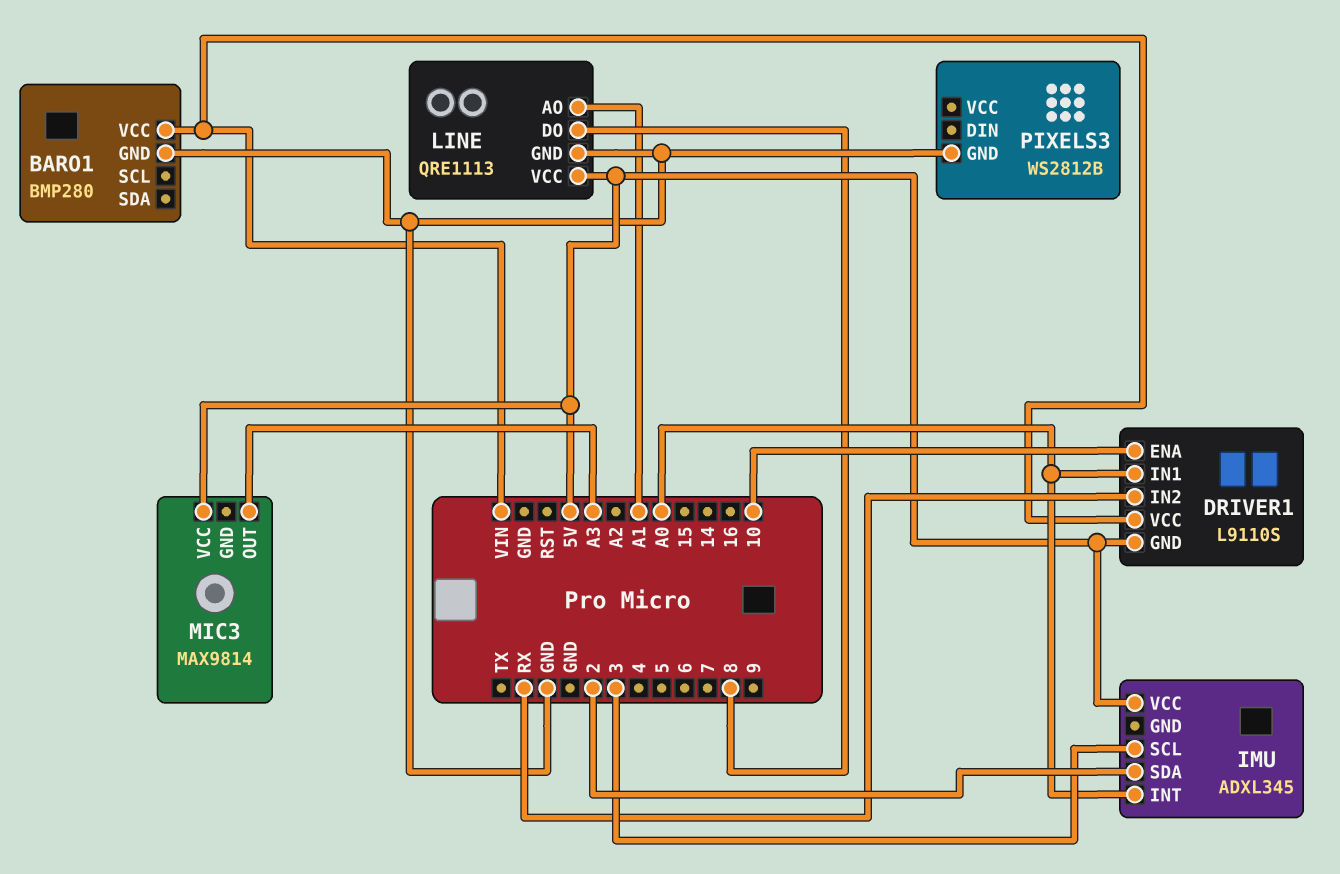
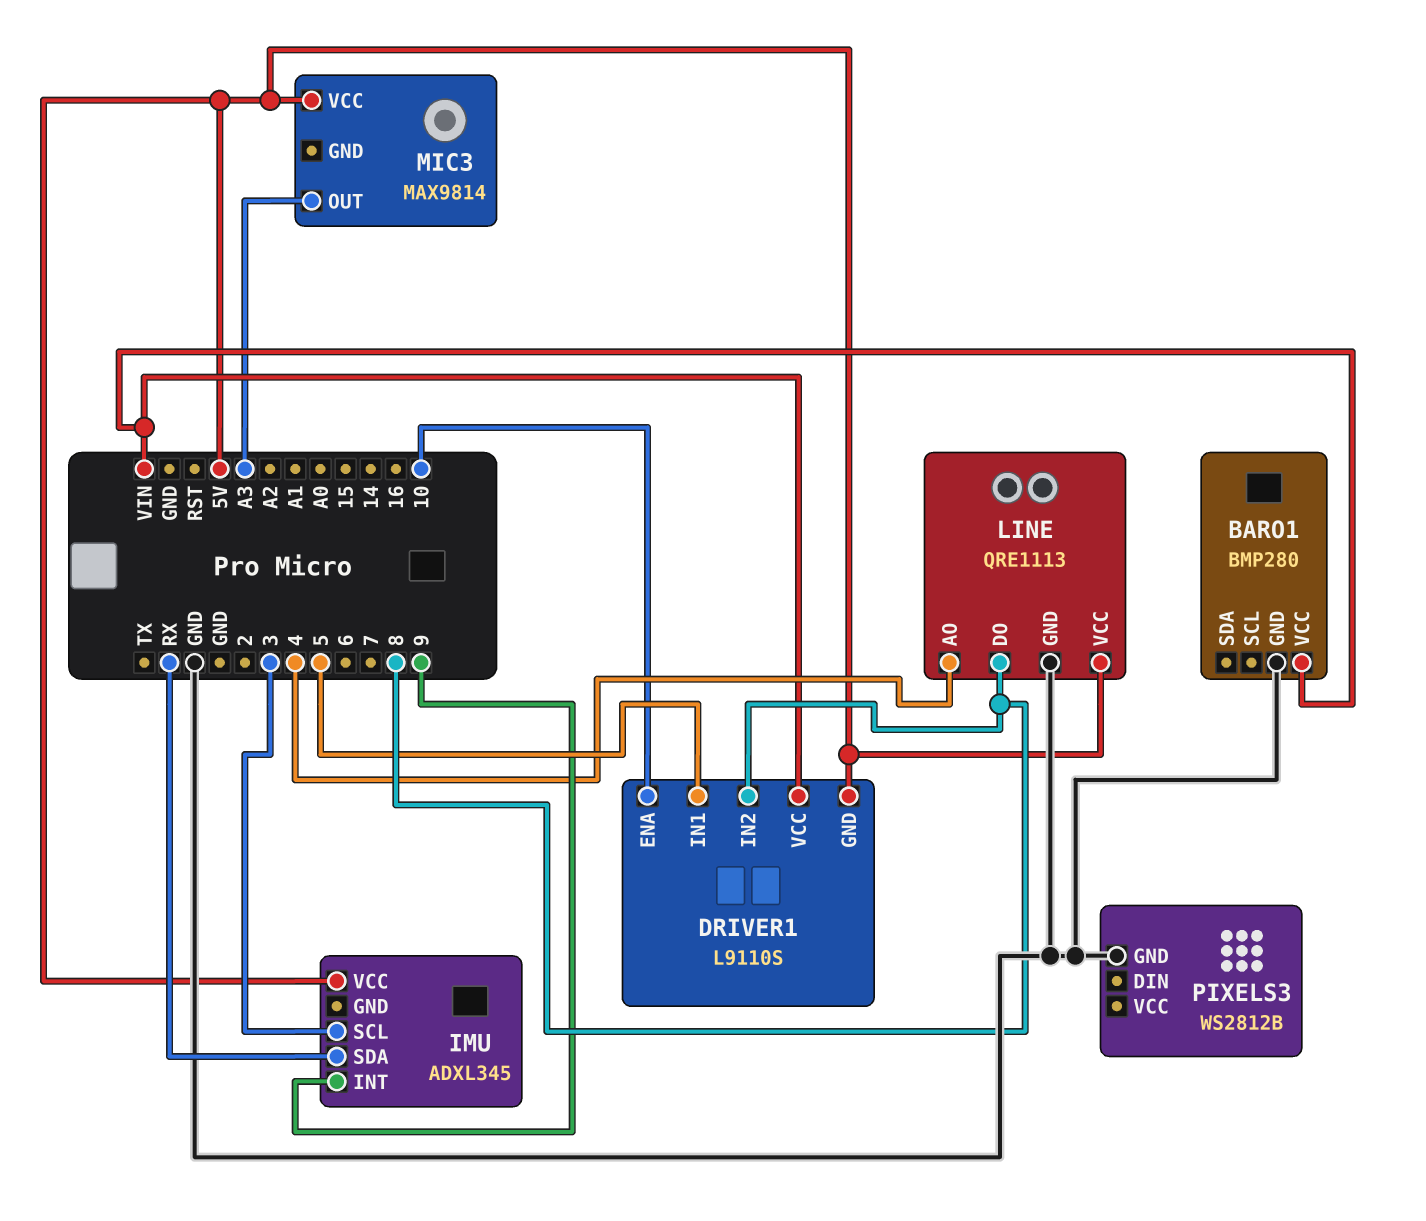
DRIVER1 pin IN1: A0 -> 5
DRIVER1 pin IN2: RX -> 8
IMU pin INT: A0 -> 9
IMU pin SDA: 2 -> RX
LINE pin AO: A1 -> 4

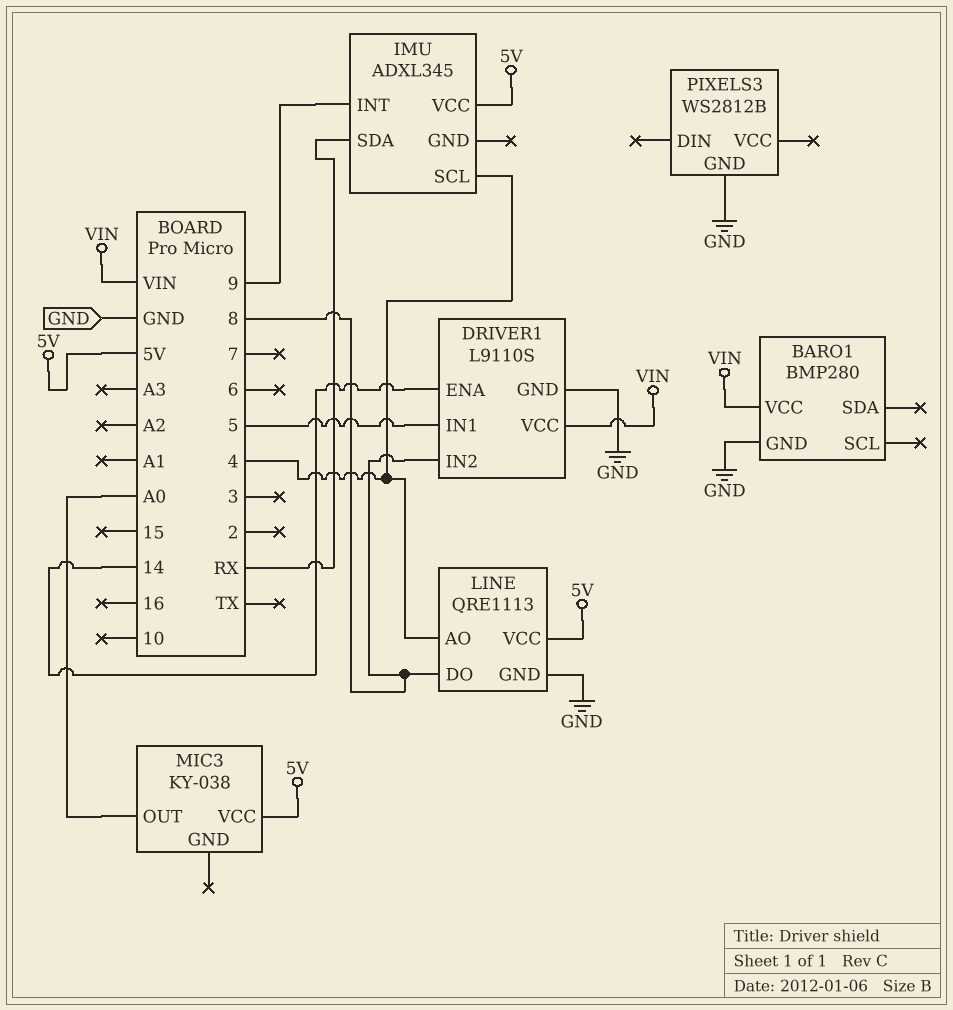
DRIVER1 pin ENA: 10 -> 14
DRIVER1 pin GND: 5V -> GND
IMU pin SCL: 3 -> 4
MIC3: MAX9814 -> KY-038
MIC3 pin OUT: A3 -> A0

